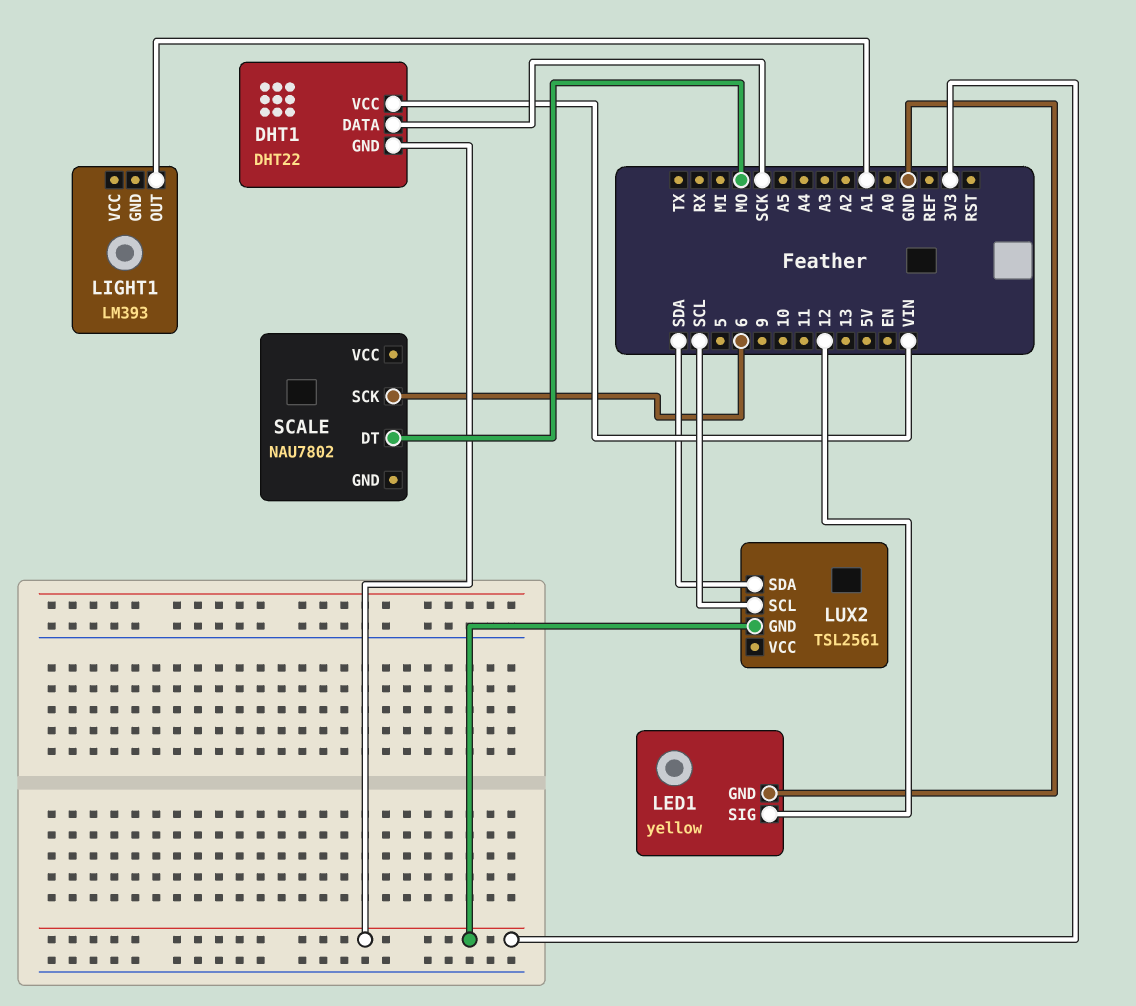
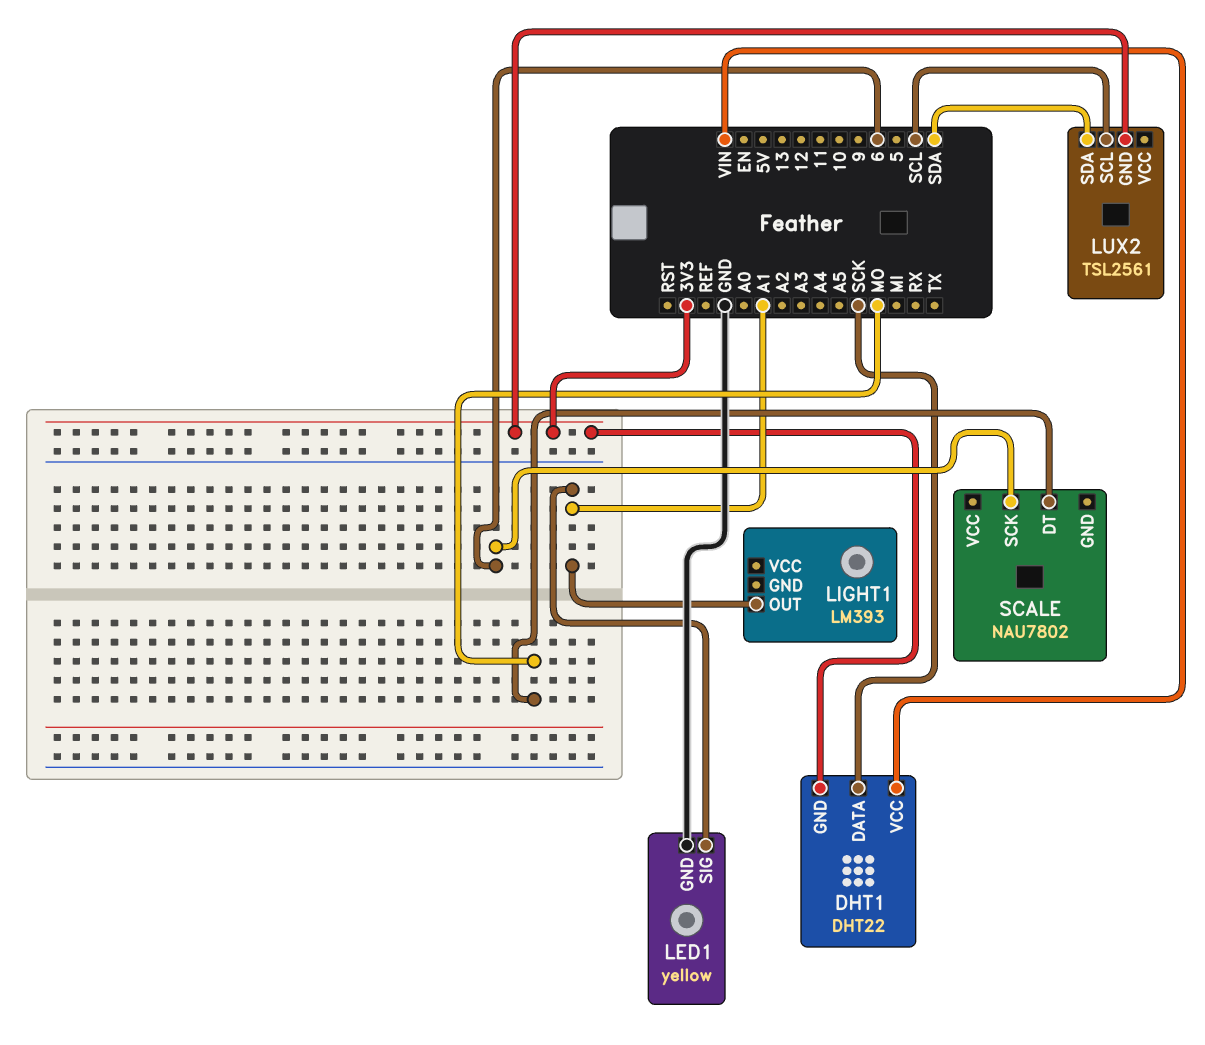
LED1 pin SIG: 12 -> A1

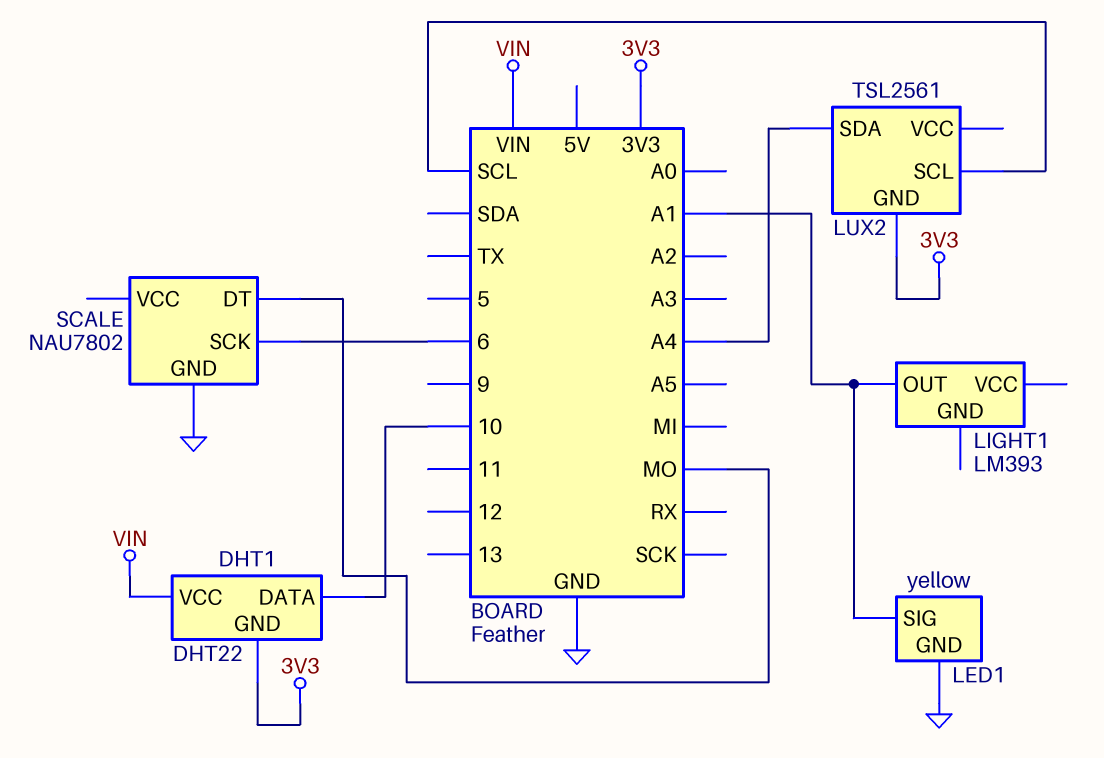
DHT1 pin DATA: SCK -> 10
LUX2 pin SDA: SDA -> A4
SCALE pin GND: none -> GND

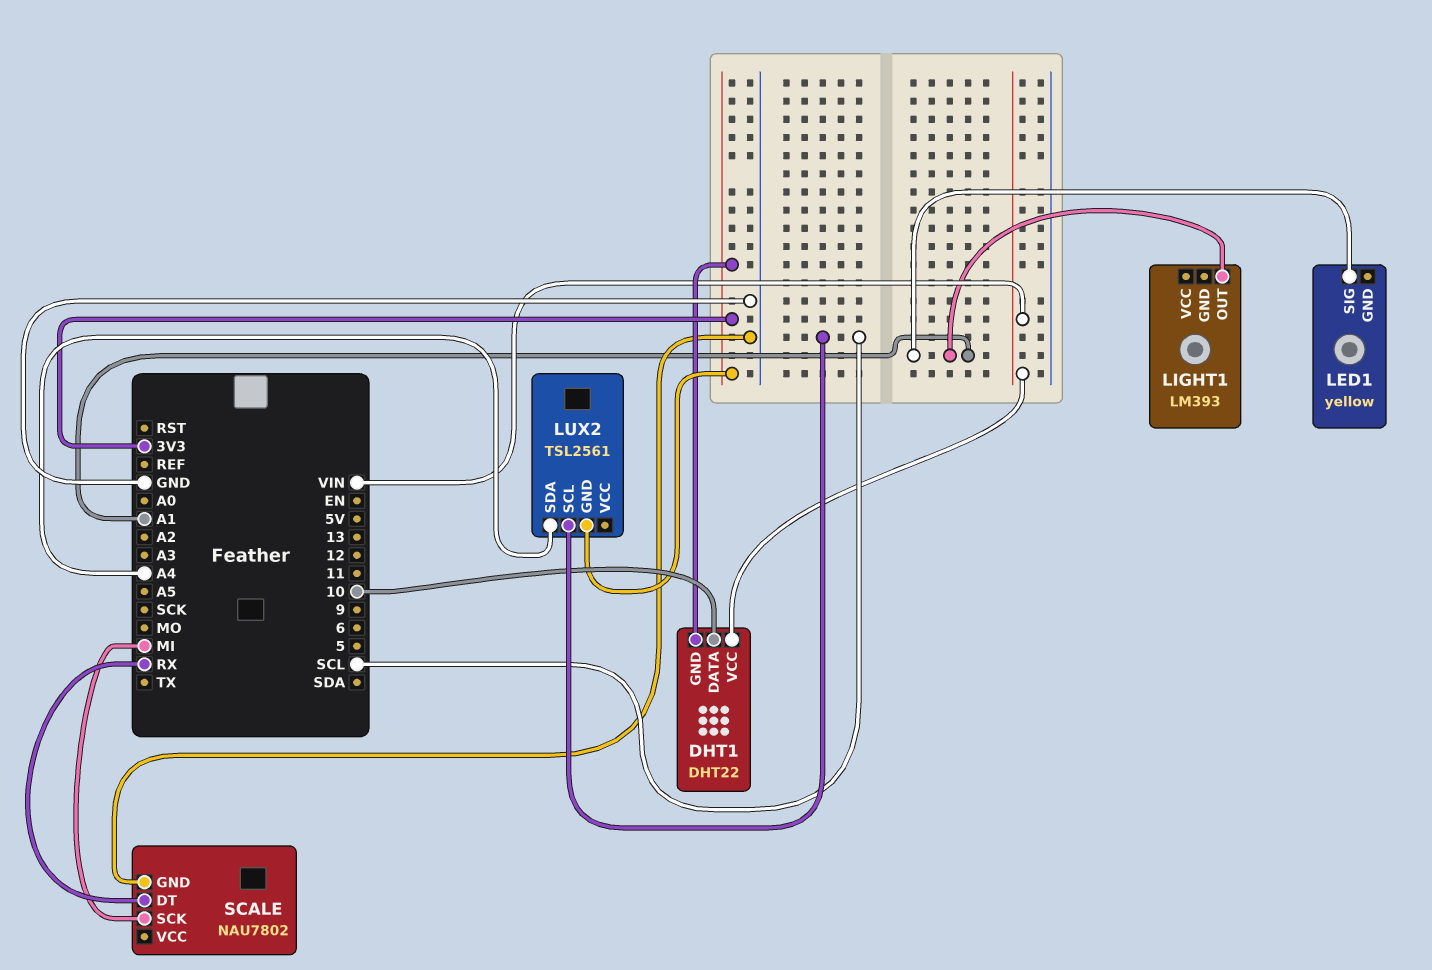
LED1 pin GND: GND -> none
SCALE pin DT: MO -> RX
SCALE pin SCK: 6 -> MI

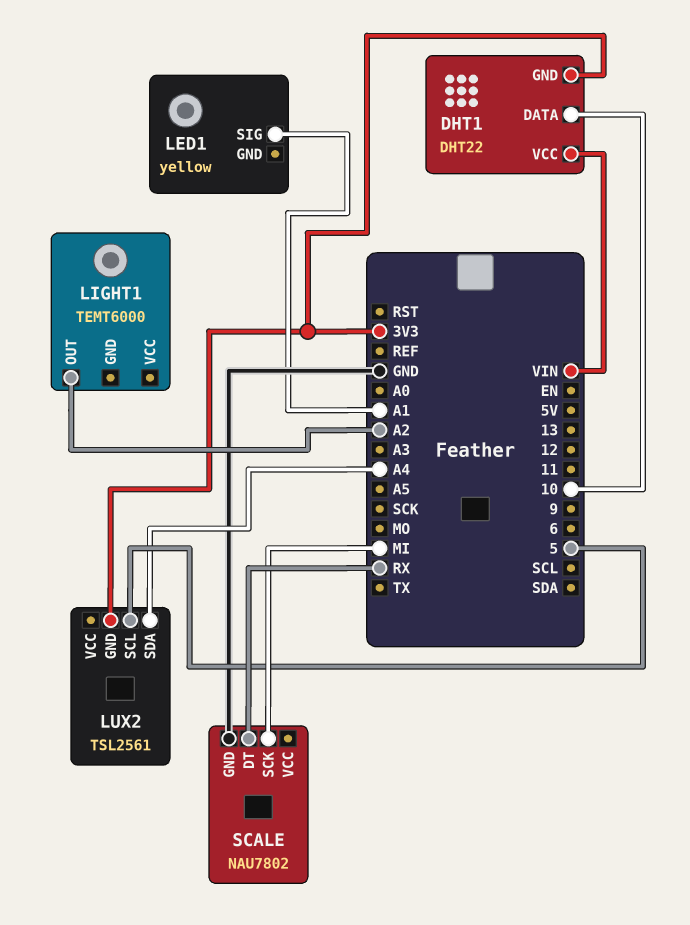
LIGHT1: LM393 -> TEMT6000
LIGHT1 pin OUT: A1 -> A2
LUX2 pin SCL: SCL -> 5

